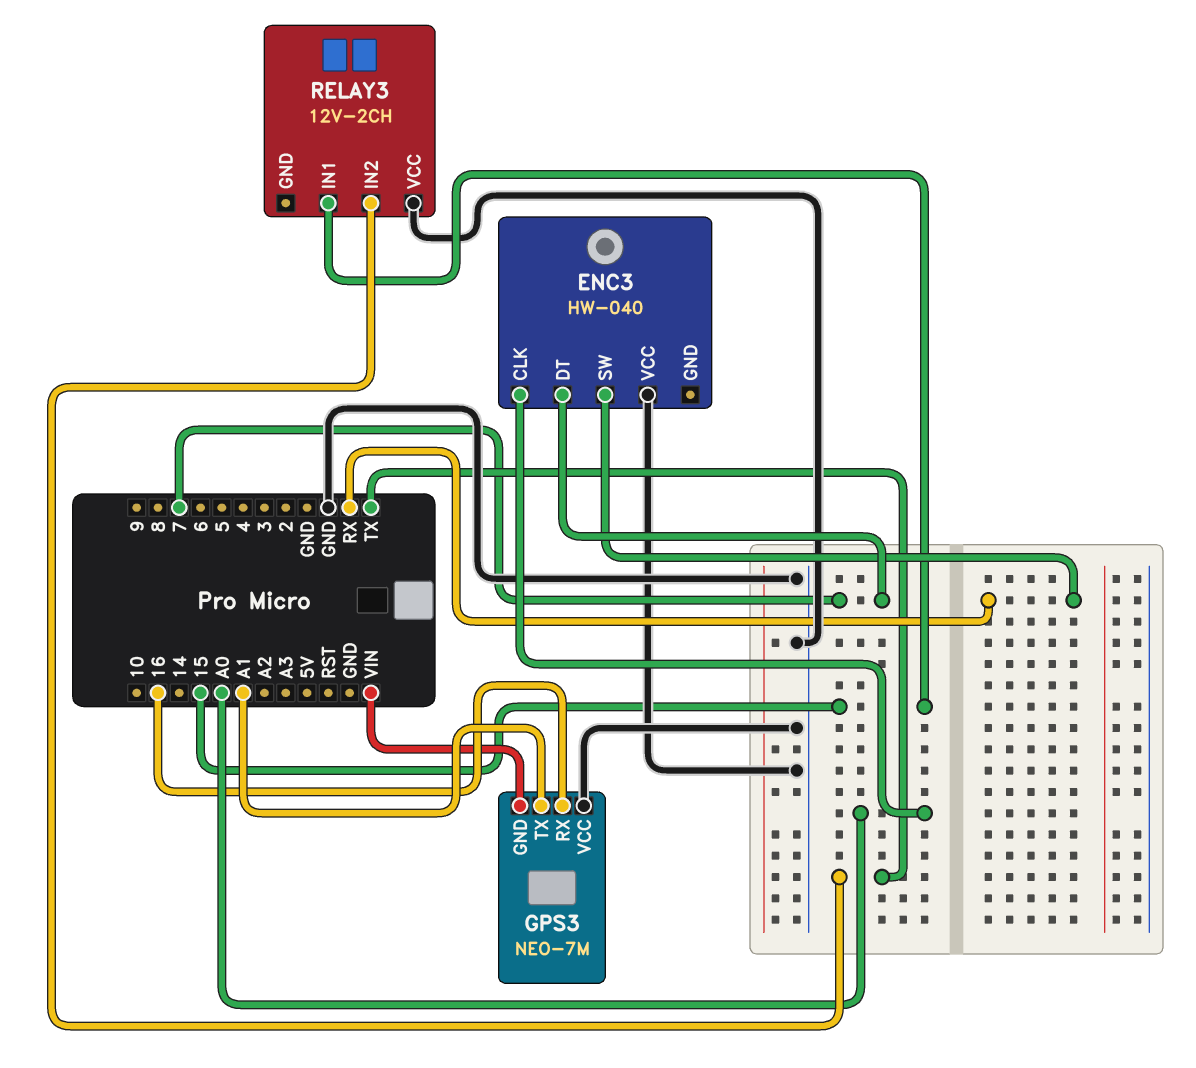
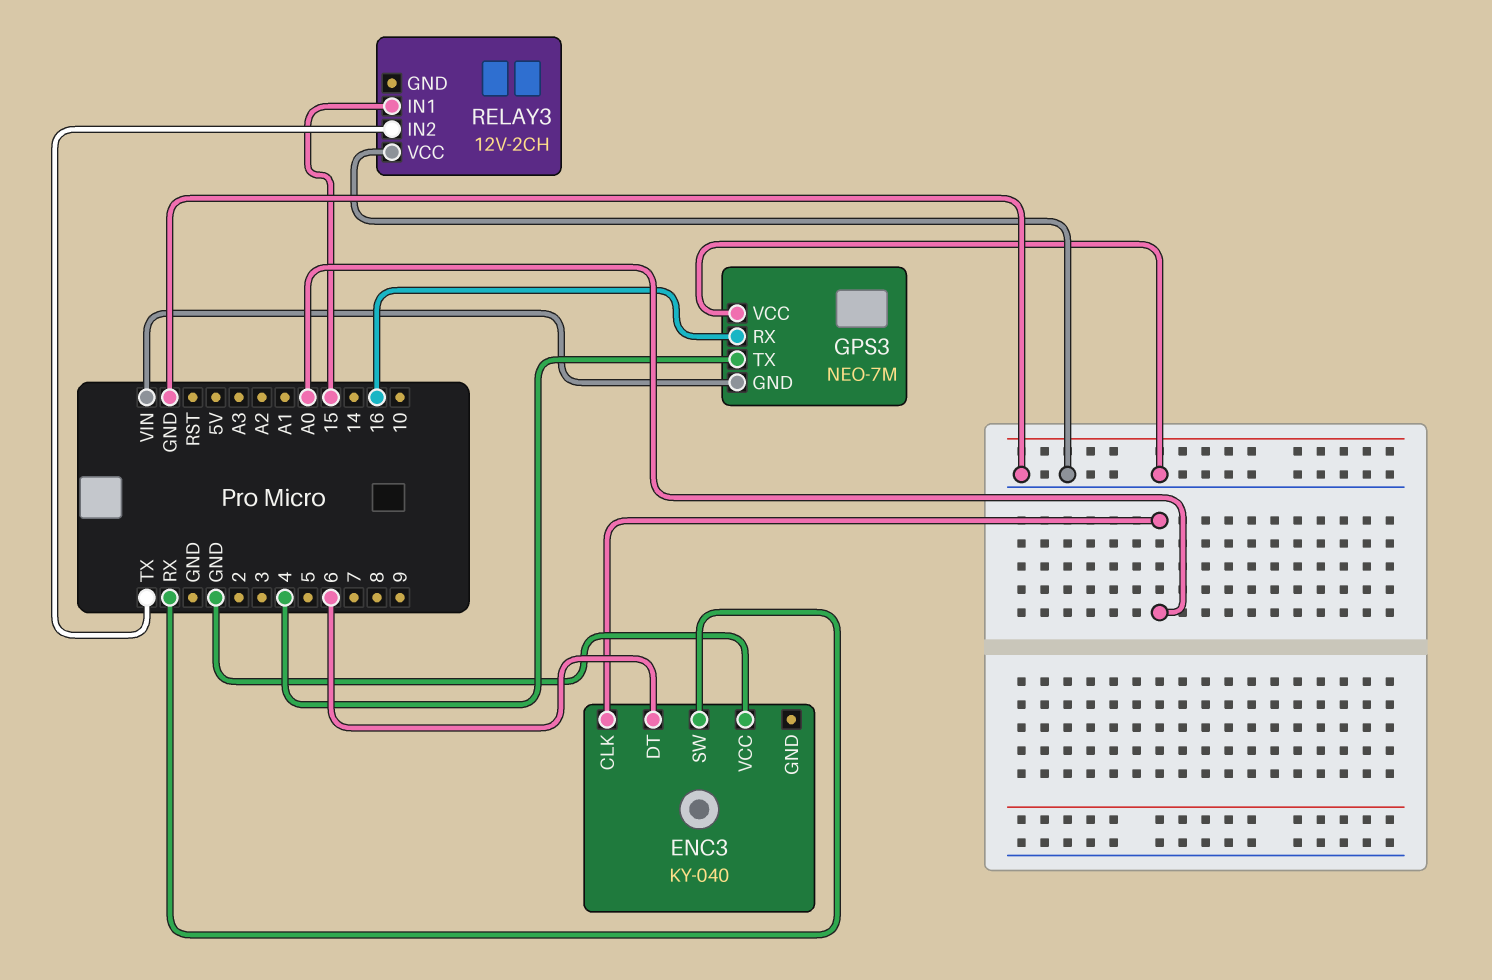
ENC3: HW-040 -> KY-040
ENC3 pin DT: 7 -> 6
GPS3 pin TX: A1 -> 4

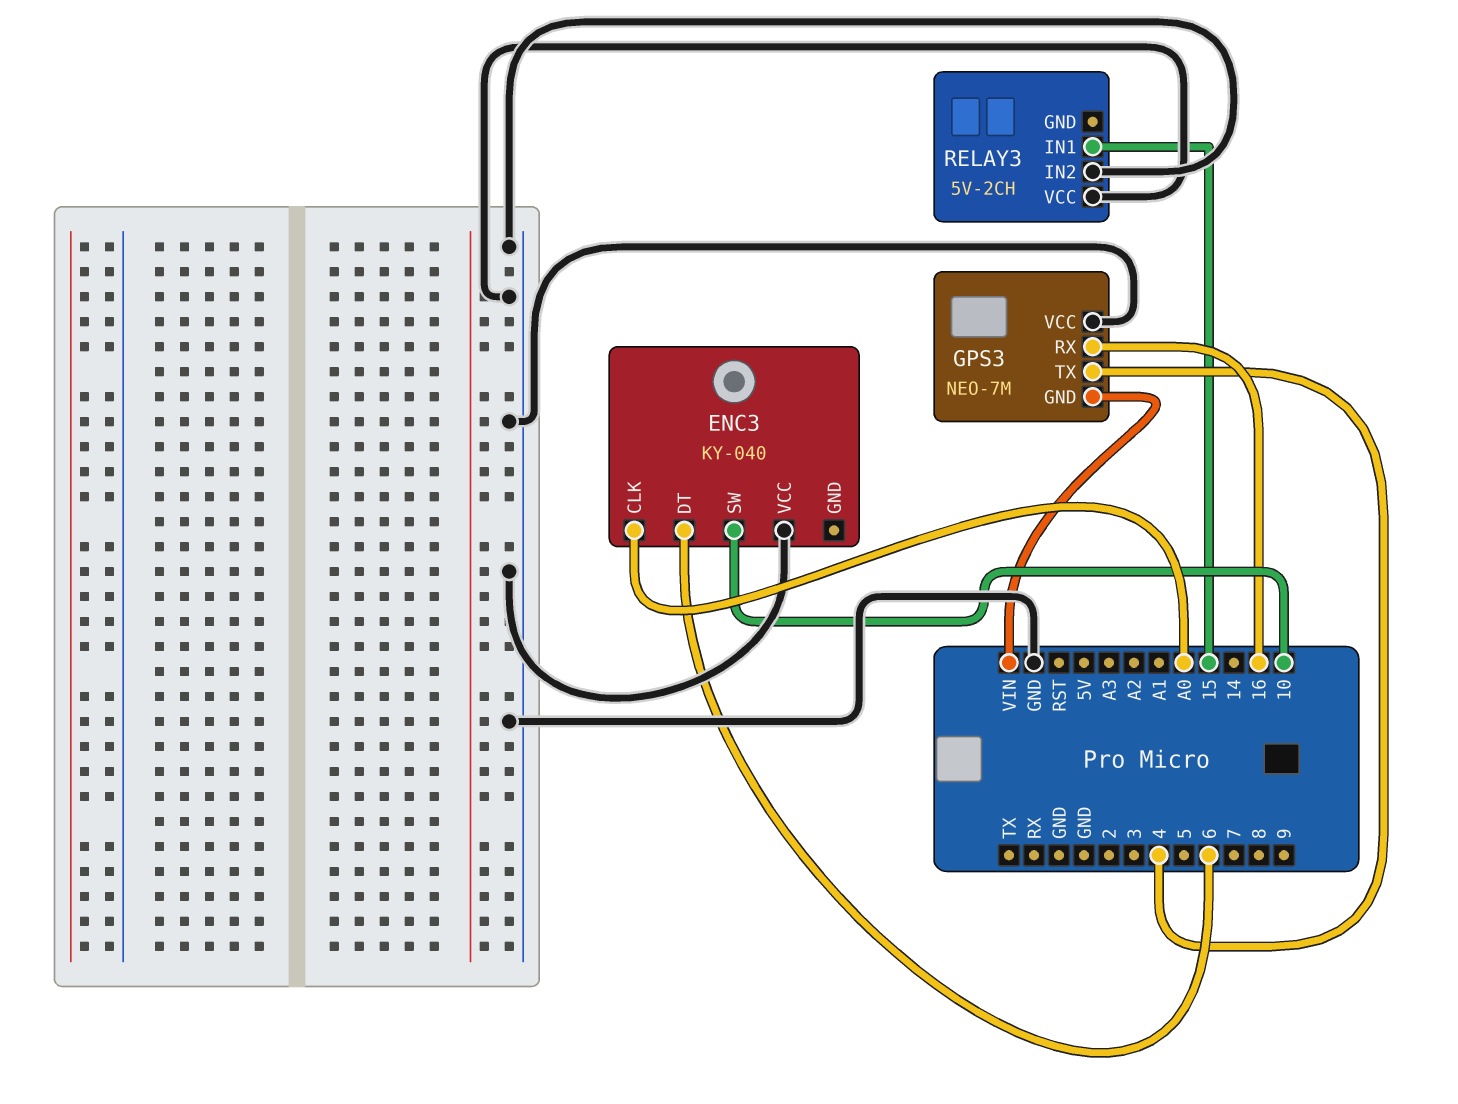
ENC3 pin SW: RX -> 10
RELAY3: 12V-2CH -> 5V-2CH
RELAY3 pin IN2: TX -> GND

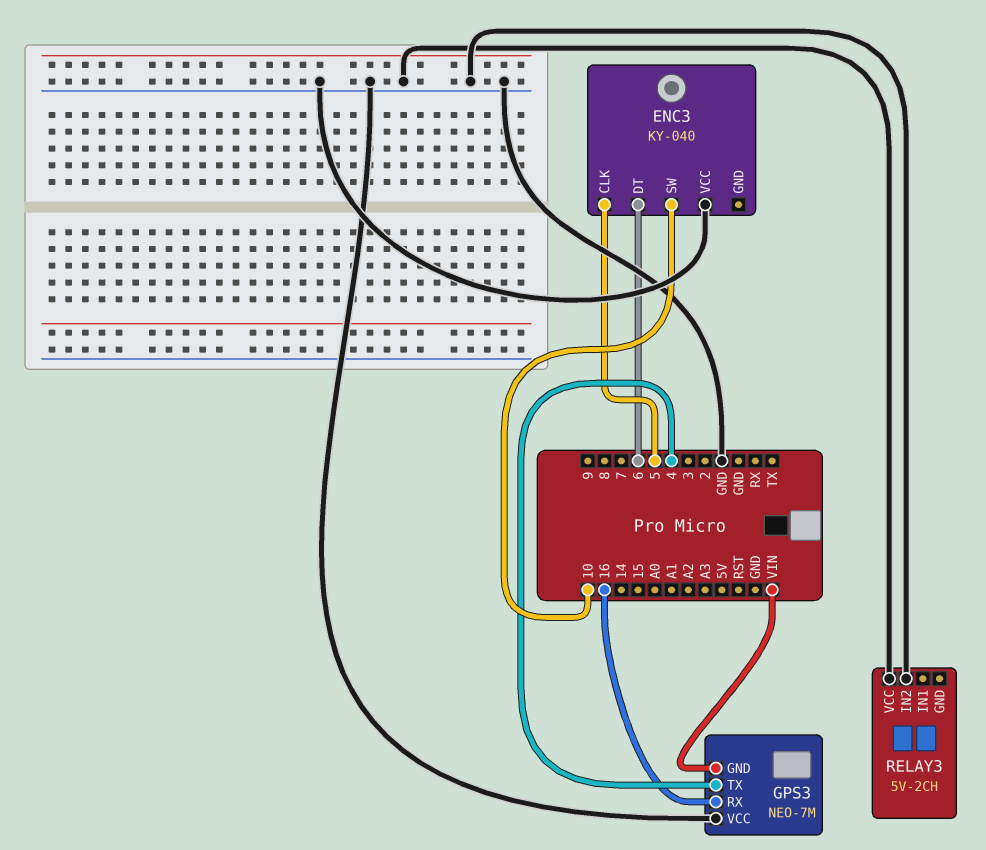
ENC3 pin CLK: A0 -> 5
RELAY3 pin IN1: 15 -> none

